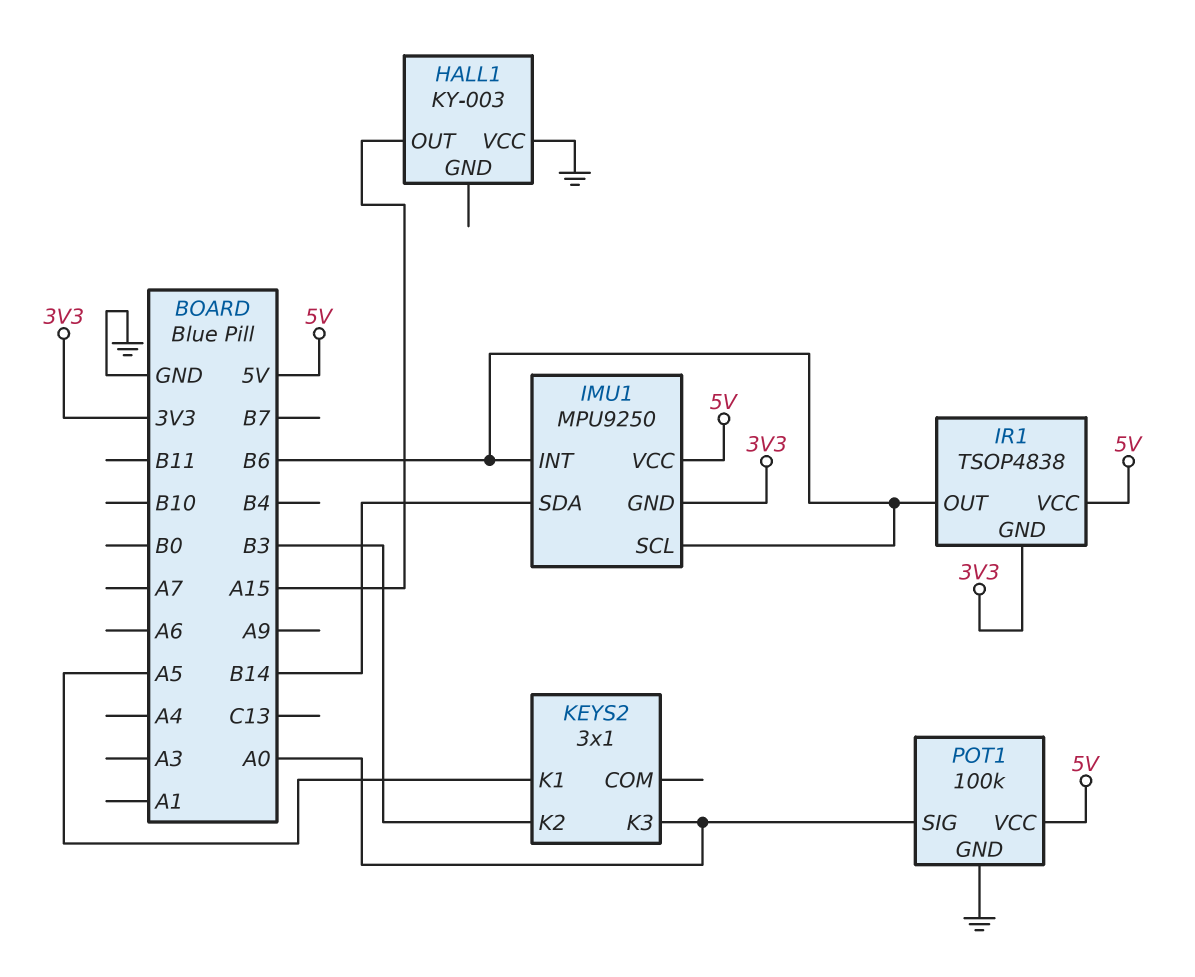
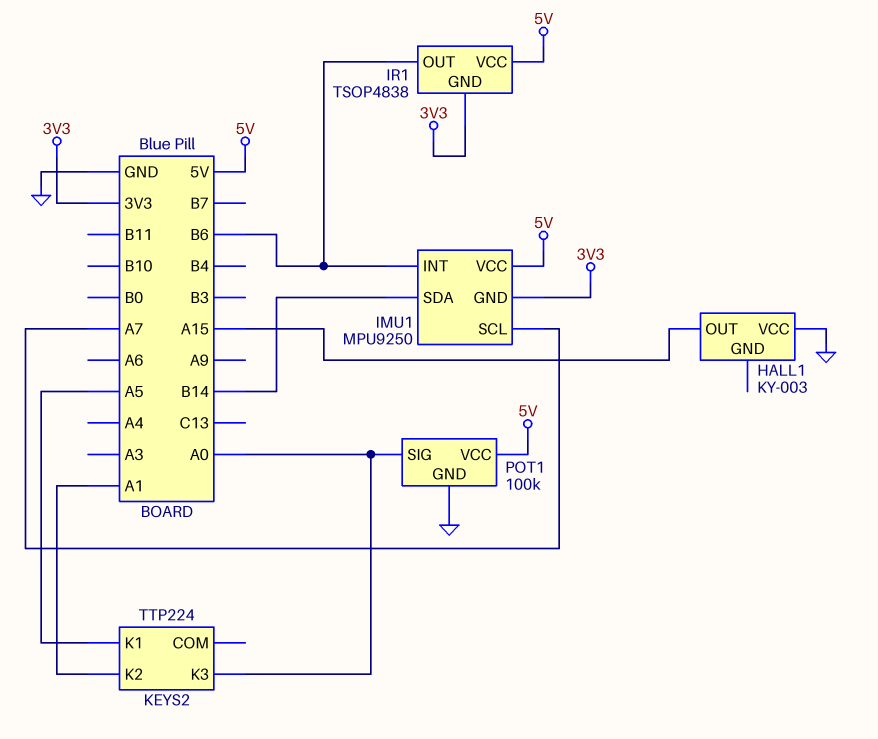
IMU1 pin SCL: B6 -> A7
KEYS2: 3x1 -> TTP224
KEYS2 pin K2: B3 -> A1

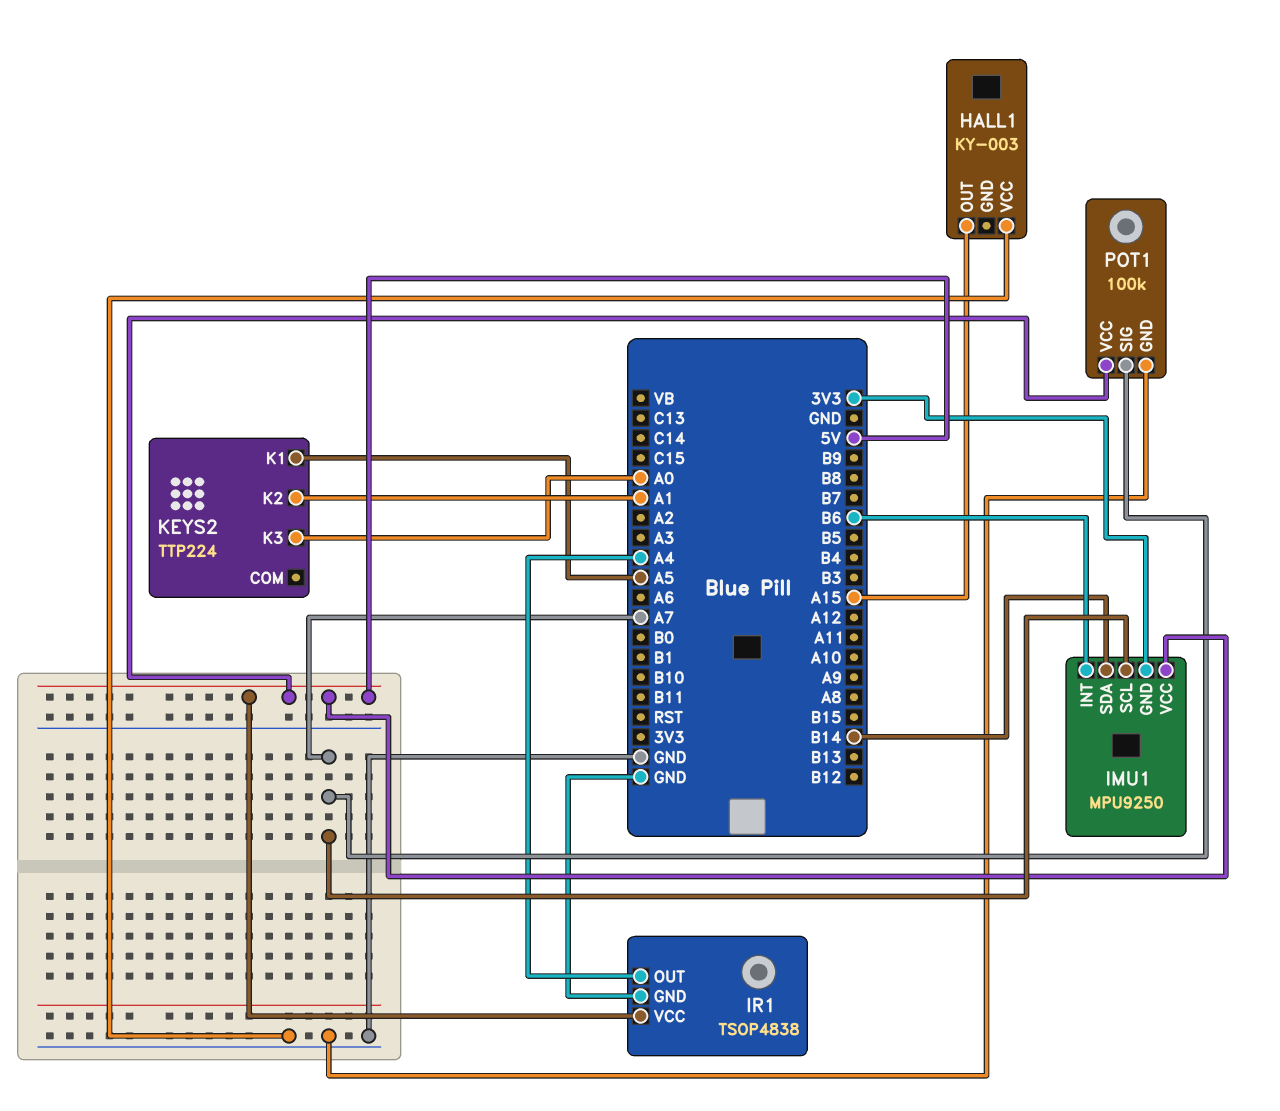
IR1 pin GND: 3V3 -> GND
IR1 pin OUT: B6 -> A4
POT1 pin SIG: A0 -> A7

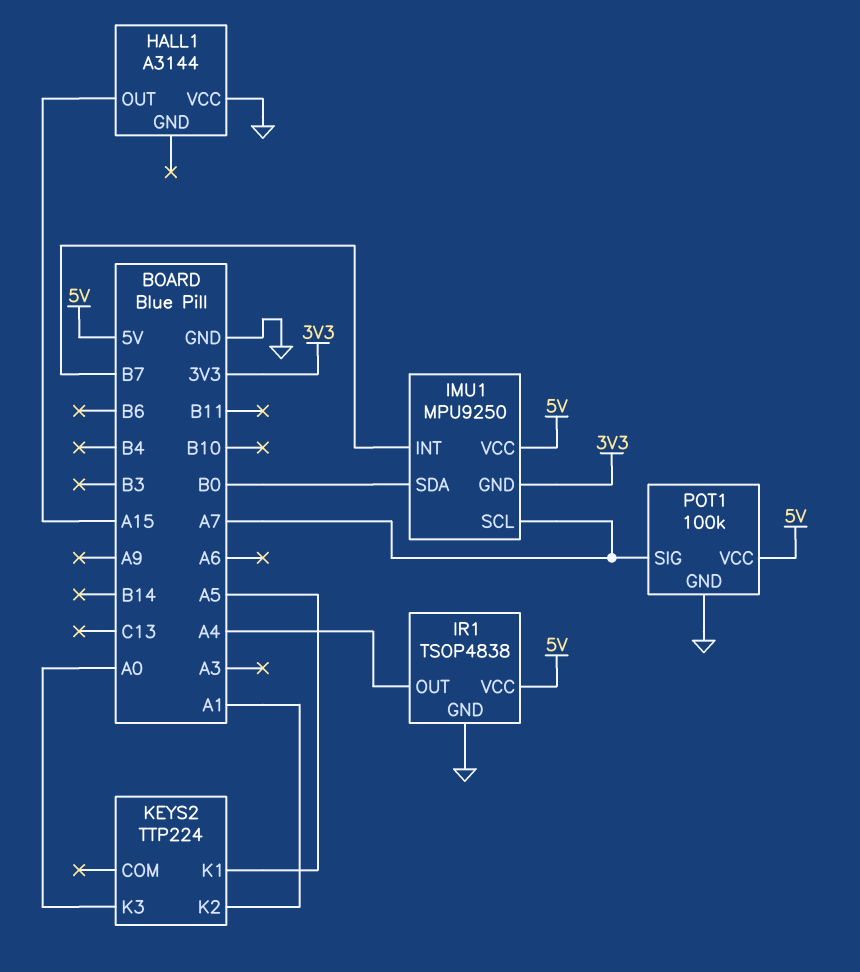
HALL1: KY-003 -> A3144
IMU1 pin INT: B6 -> B7
IMU1 pin SDA: B14 -> B0

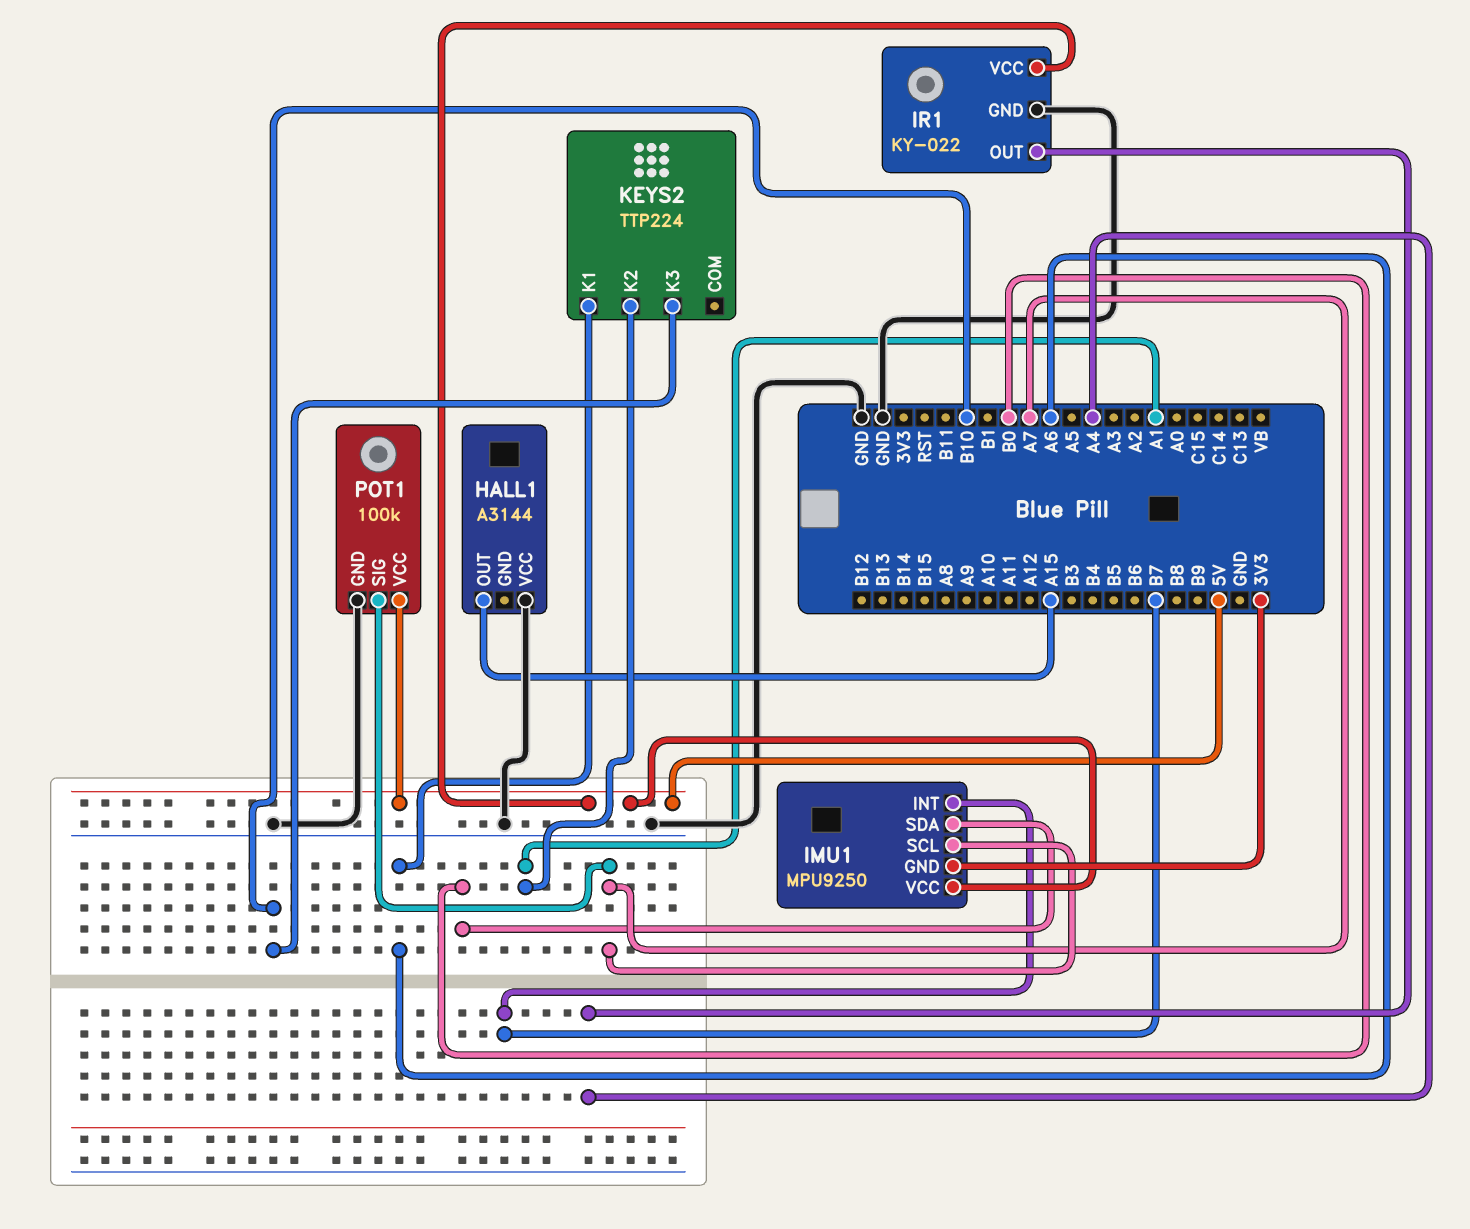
IR1: TSOP4838 -> KY-022
KEYS2 pin K1: A5 -> A6
KEYS2 pin K3: A0 -> B10

